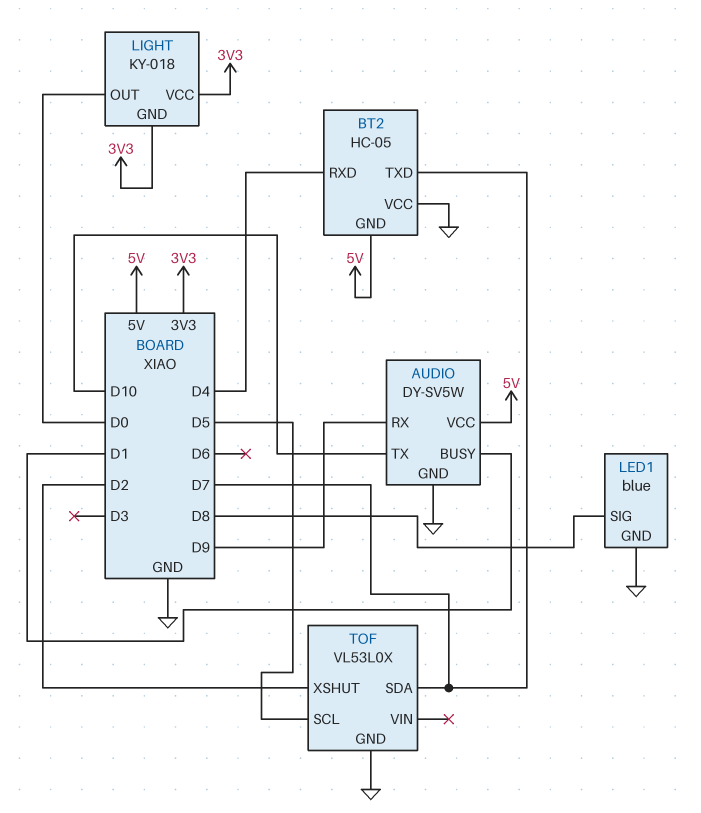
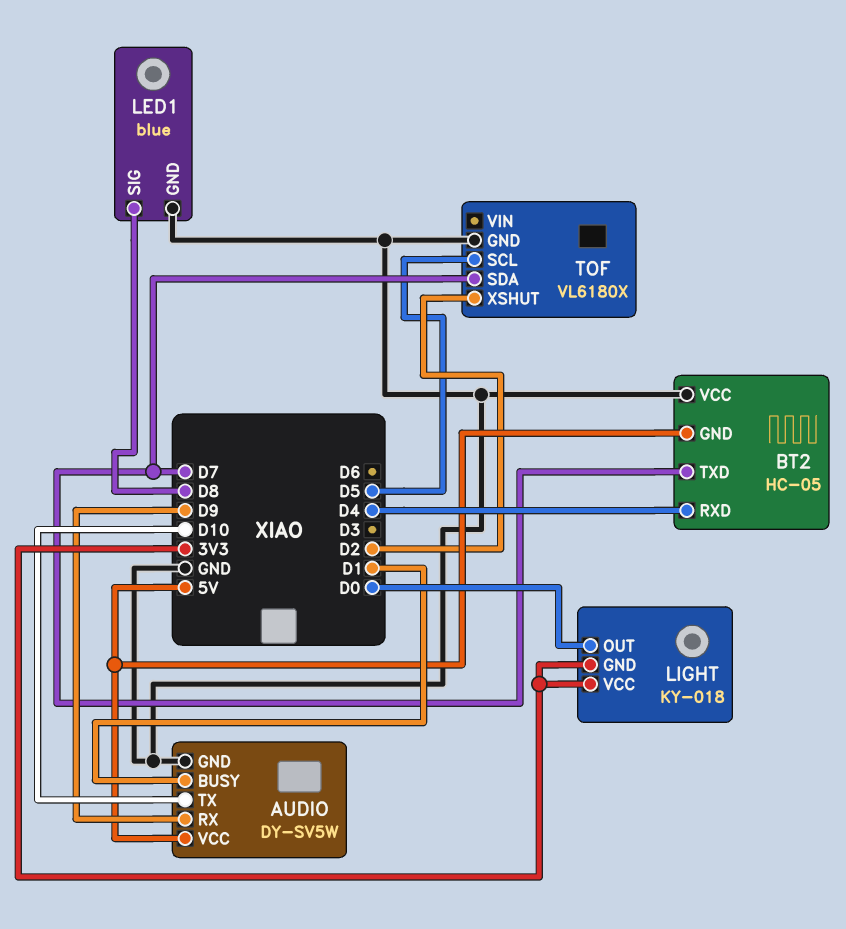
TOF: VL53L0X -> VL6180X

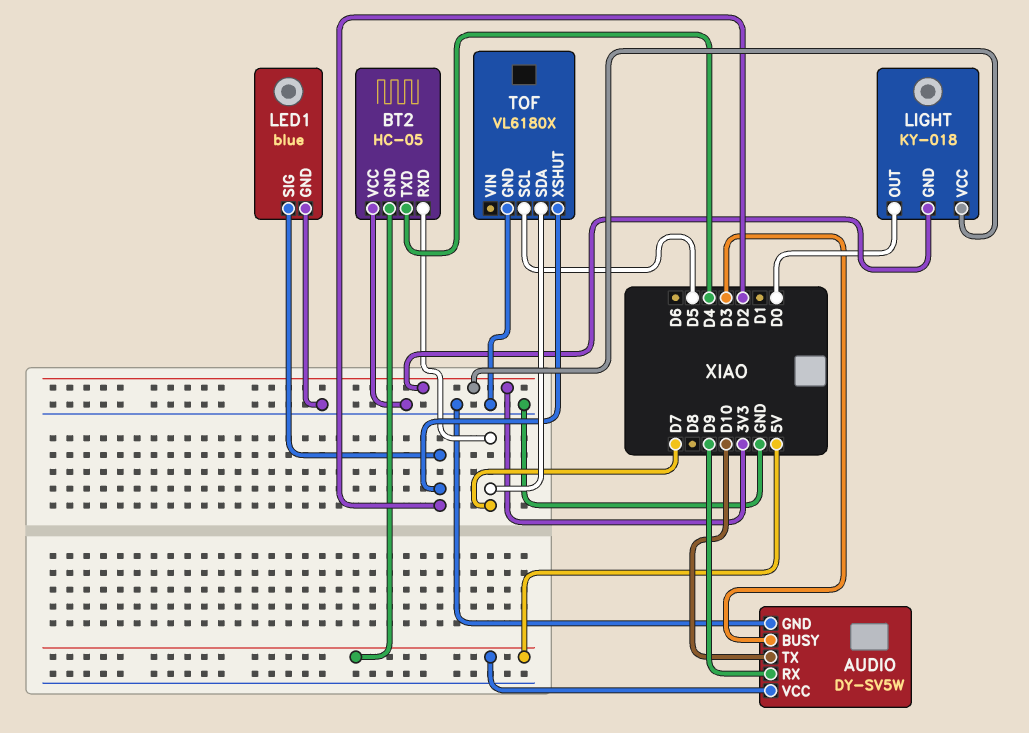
AUDIO pin BUSY: D1 -> D3
BT2 pin RXD: D4 -> D7
BT2 pin TXD: D7 -> D4
LED1 pin SIG: D8 -> D2

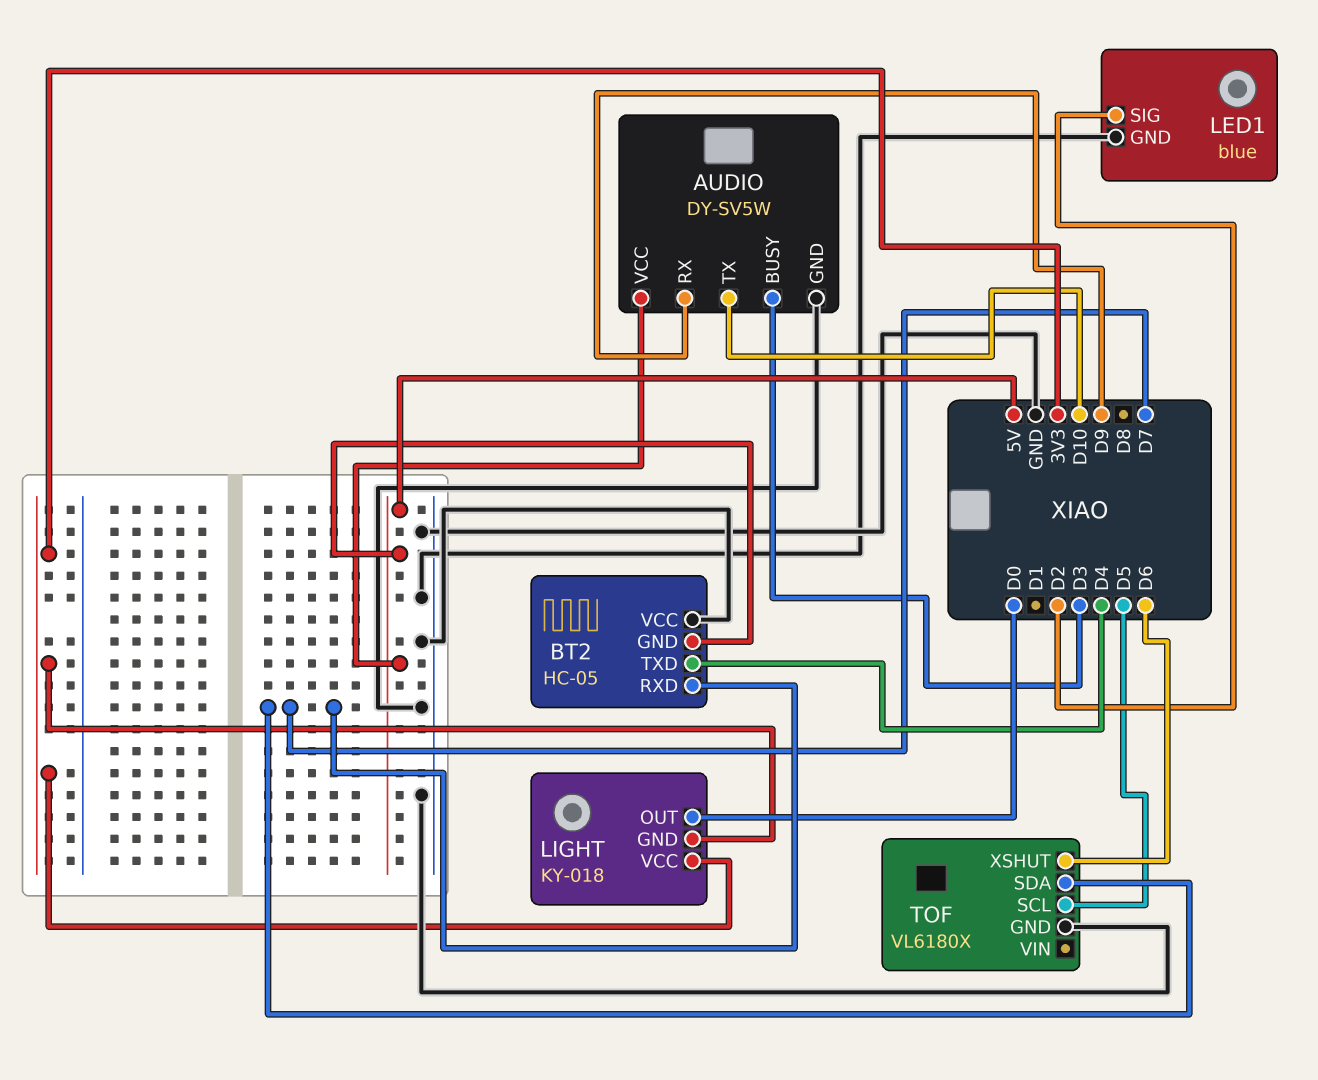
TOF pin XSHUT: D2 -> D6

